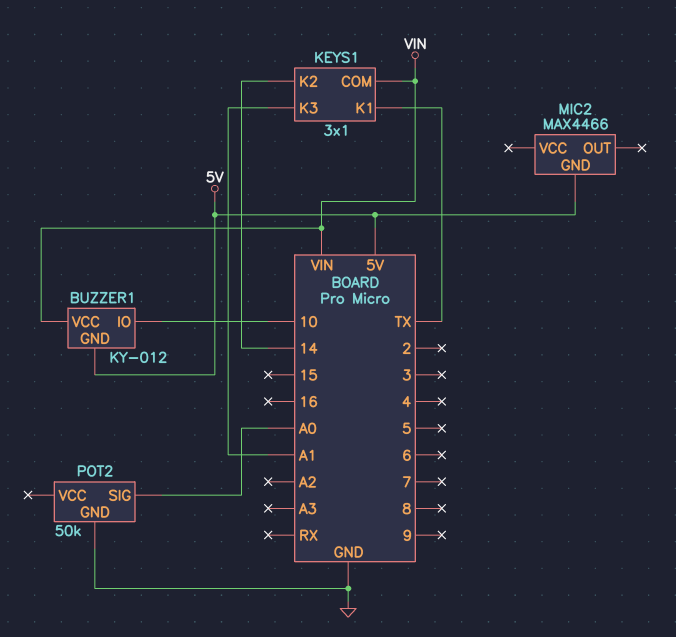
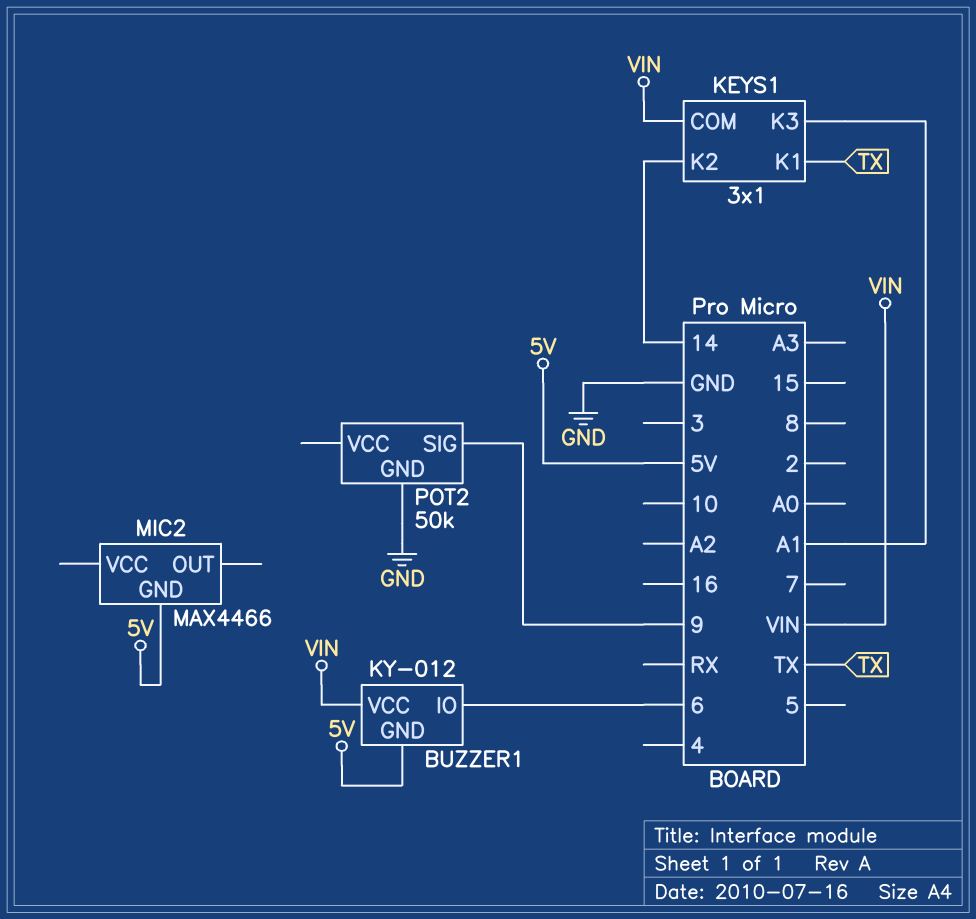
BUZZER1 pin IO: 10 -> 6
POT2 pin SIG: A0 -> 9

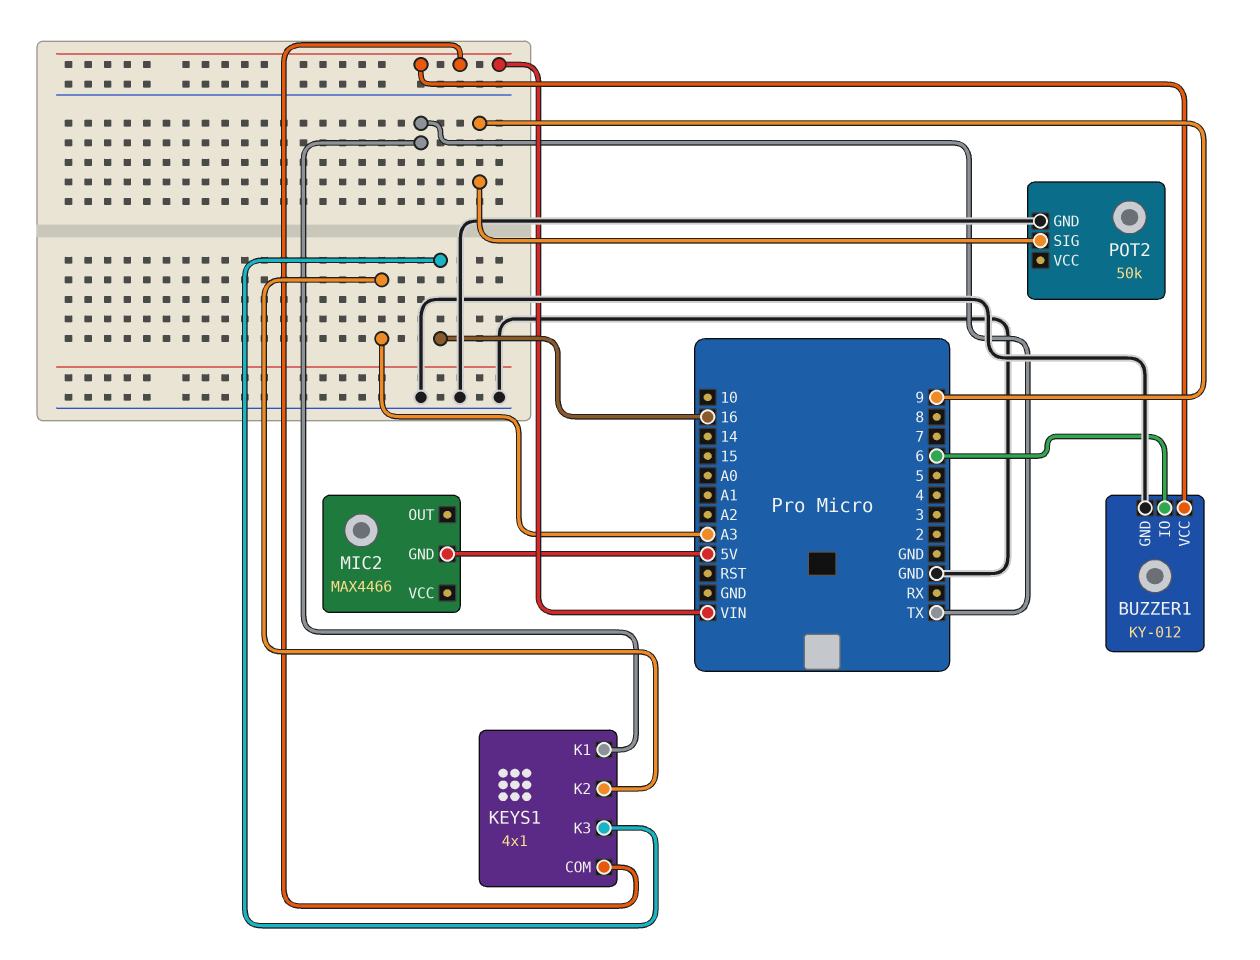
BUZZER1 pin GND: 5V -> GND
KEYS1: 3x1 -> 4x1
KEYS1 pin K2: 14 -> A3
KEYS1 pin K3: A1 -> 16

